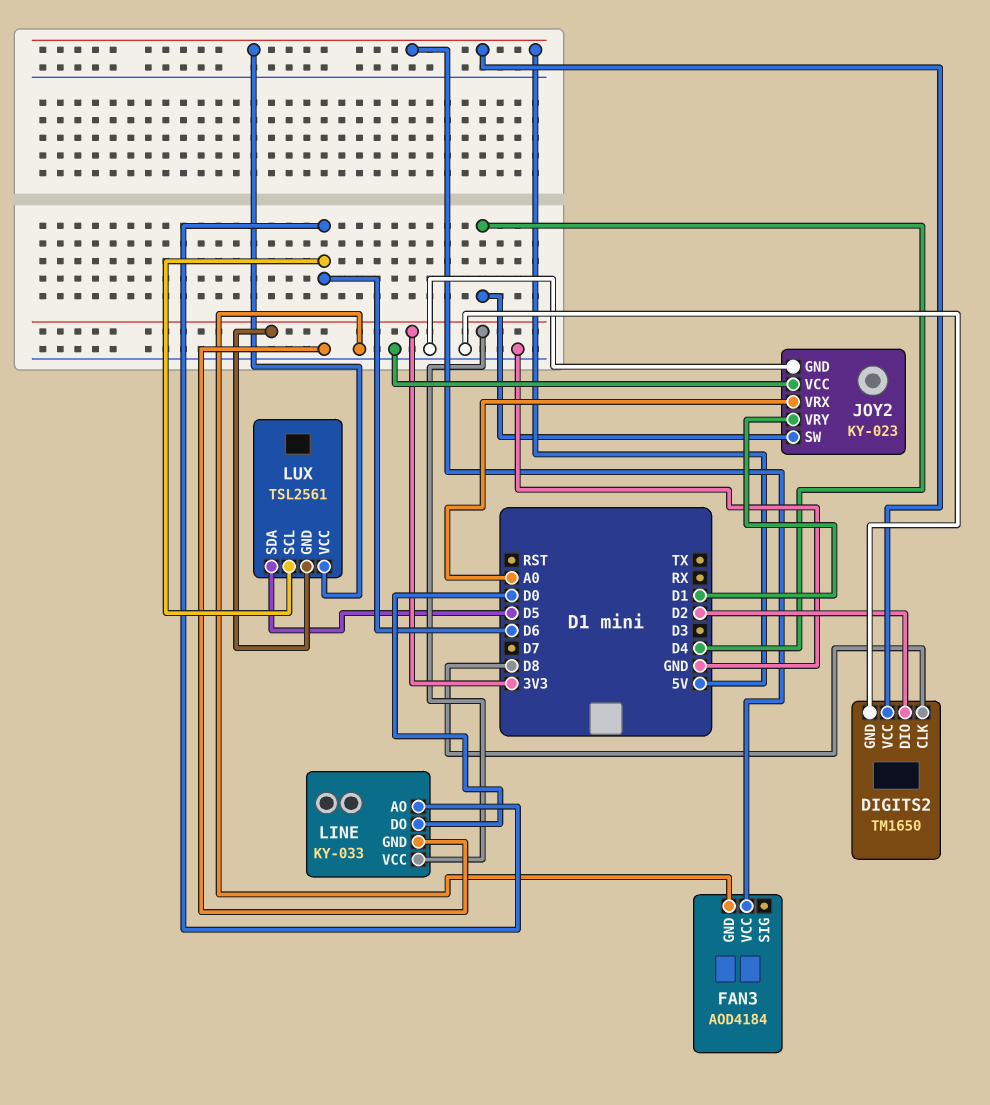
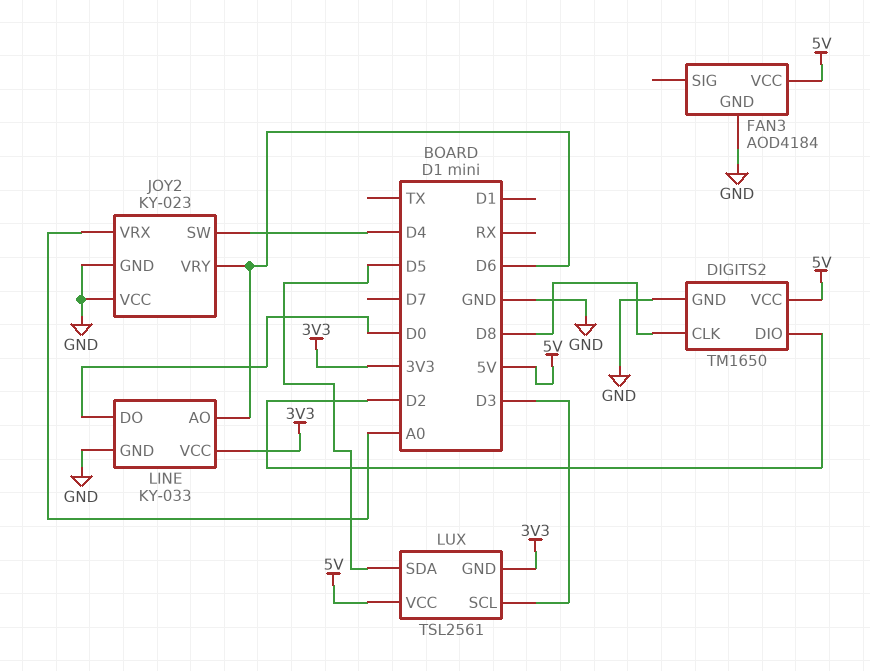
JOY2 pin VRY: D1 -> D6
LUX pin SCL: D6 -> D3

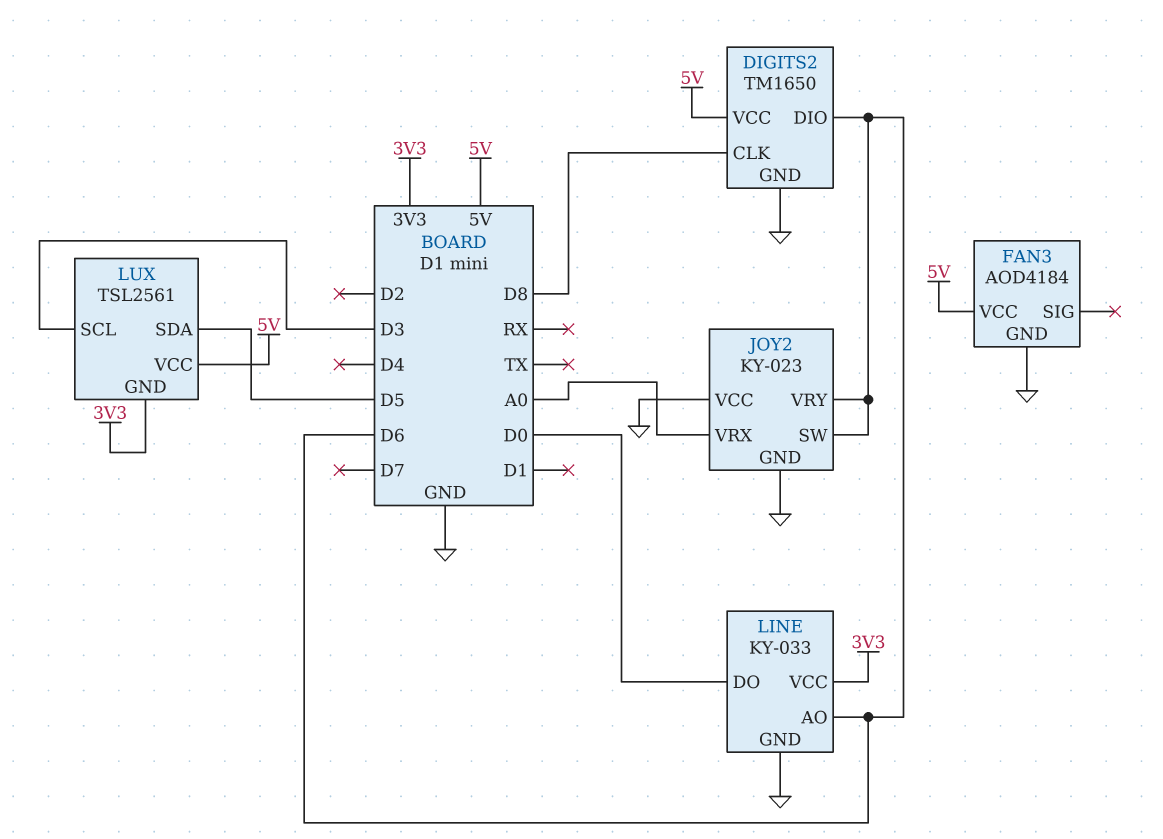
DIGITS2 pin DIO: D2 -> D6
JOY2 pin SW: D4 -> D6

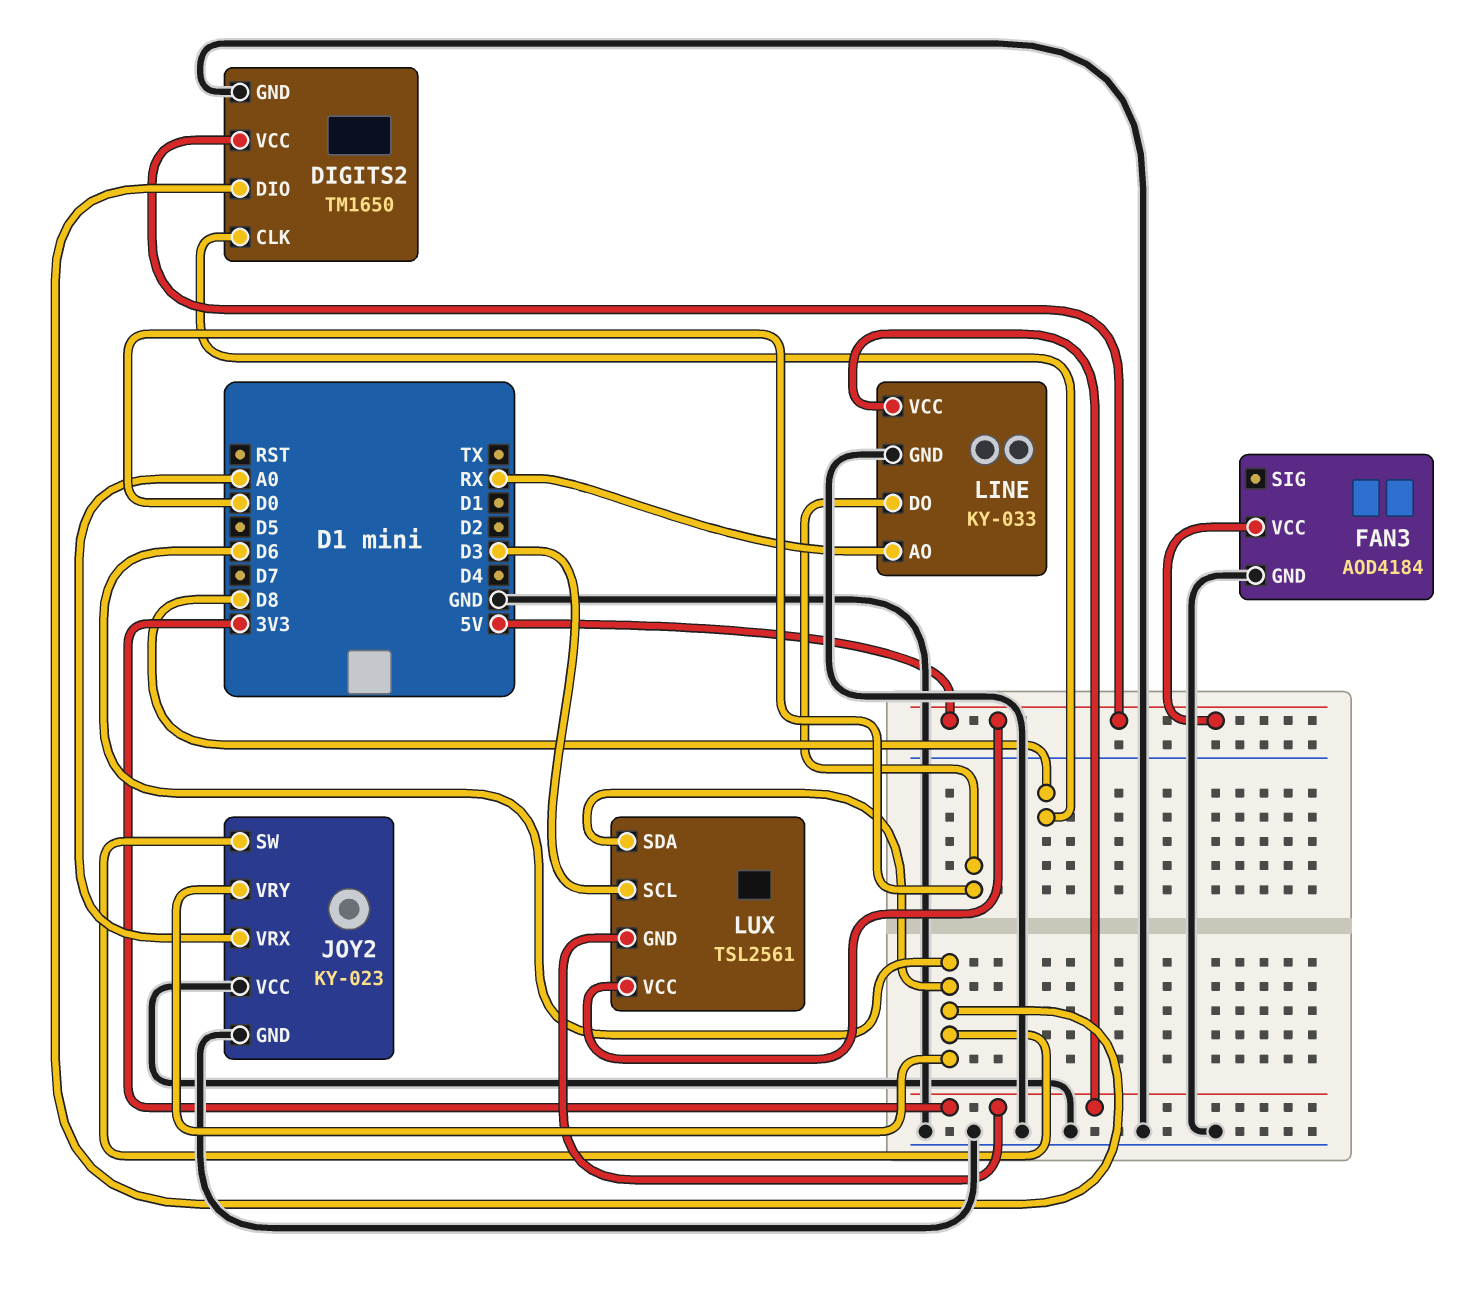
LINE pin AO: D6 -> RX
LUX pin SDA: D5 -> D6

